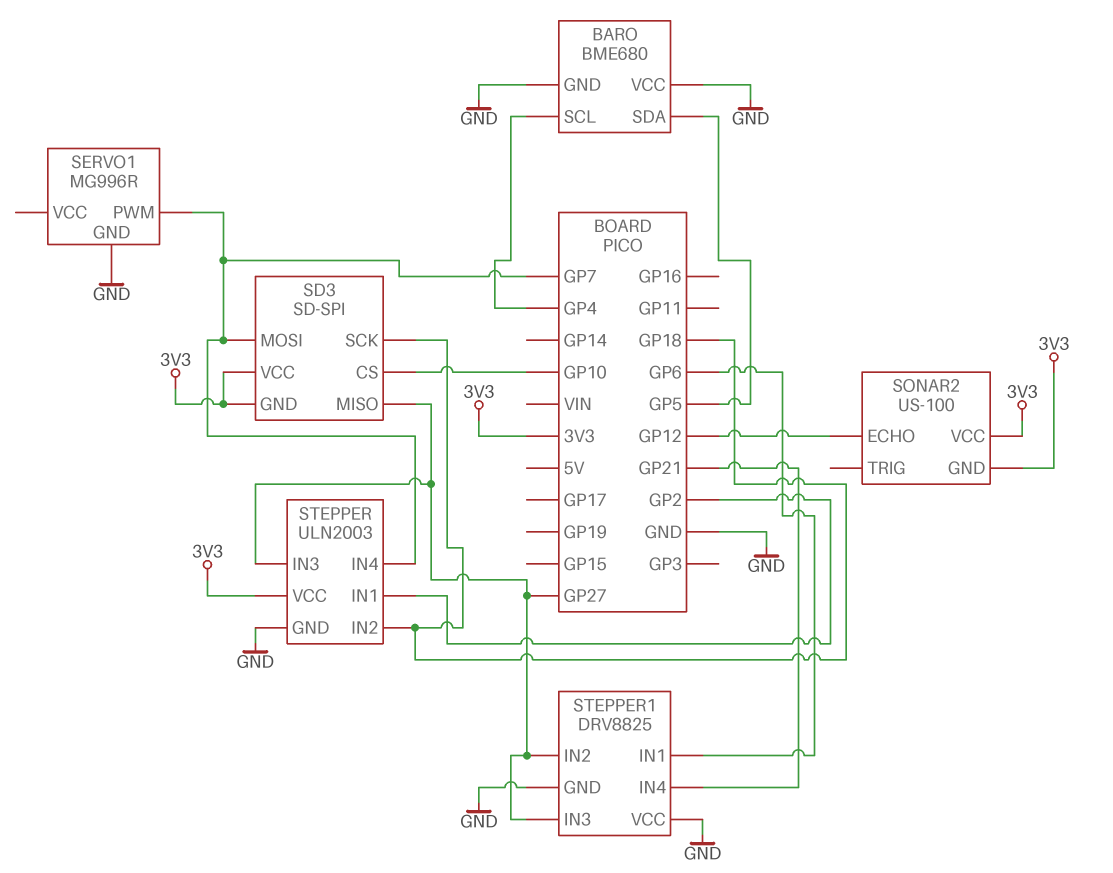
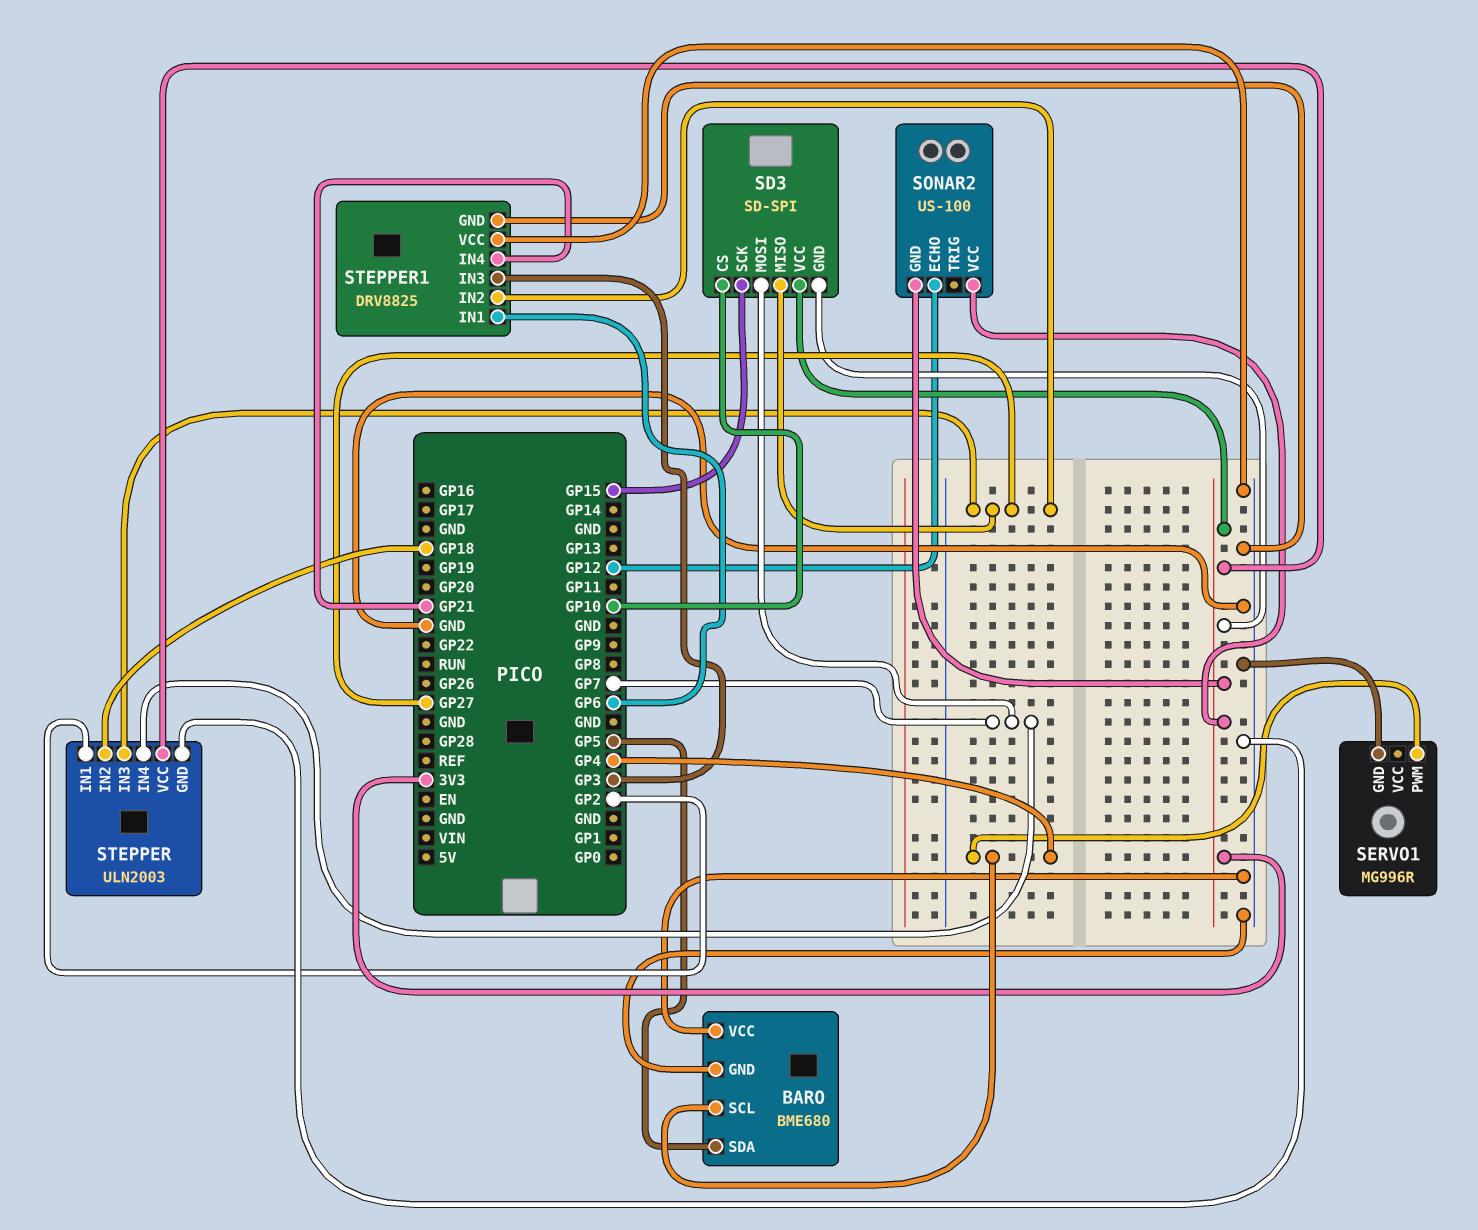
SD3 pin SCK: GP18 -> GP15
SERVO1 pin PWM: GP7 -> GP4
STEPPER1 pin IN3: GP27 -> GP3

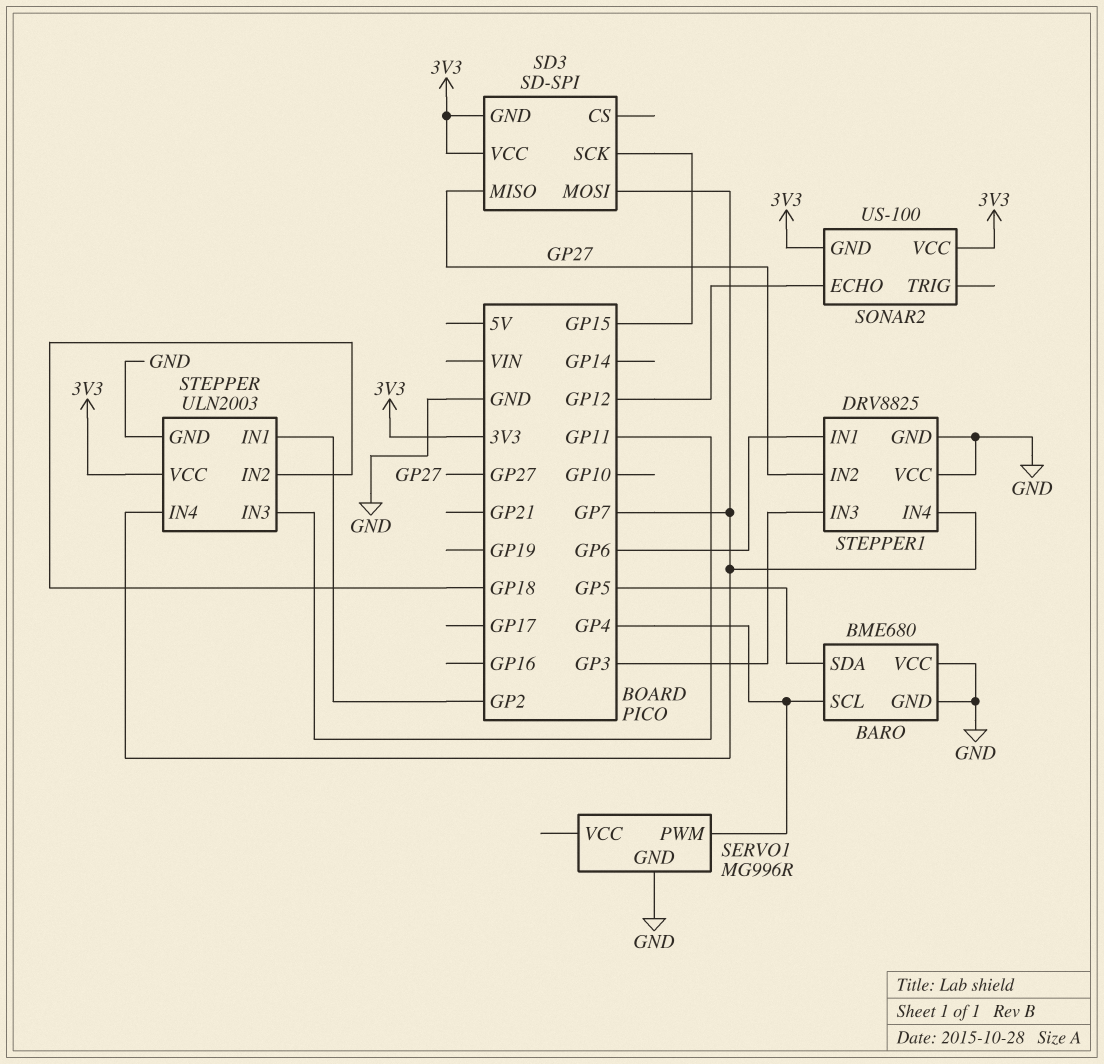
SD3 pin CS: GP10 -> none
STEPPER pin IN3: GP27 -> GP11
STEPPER1 pin IN4: GP21 -> GP7

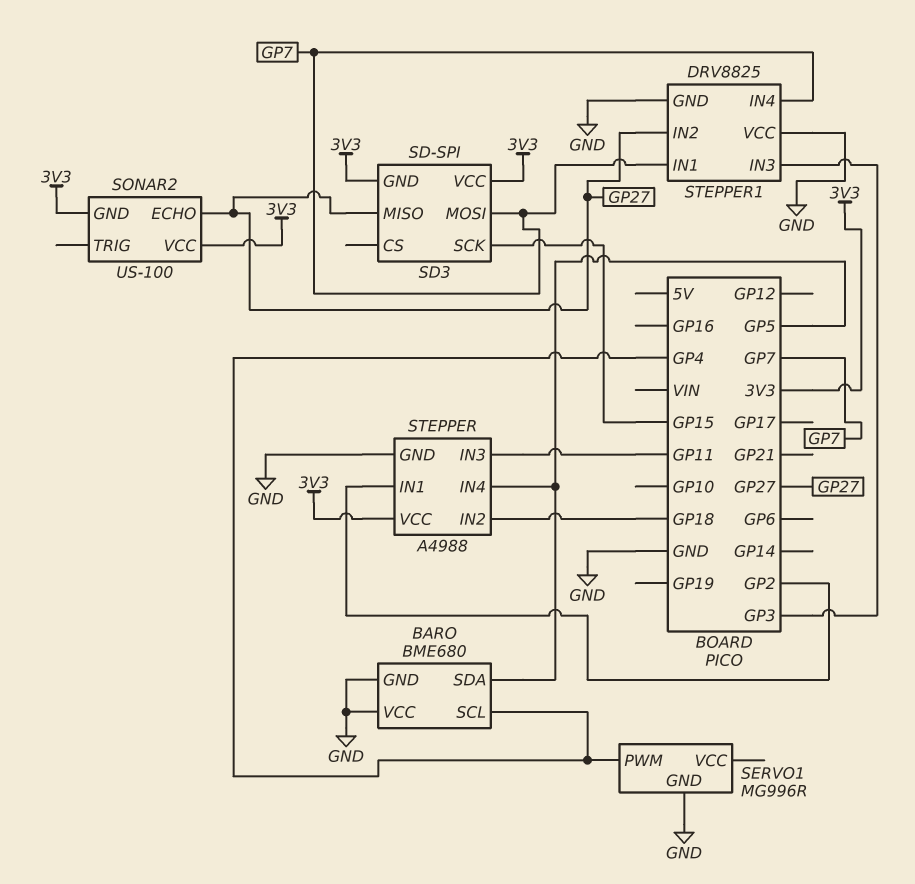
SONAR2 pin ECHO: GP12 -> GP27
STEPPER: ULN2003 -> A4988
STEPPER pin IN4: GP7 -> GP5
STEPPER1 pin IN1: GP6 -> GP7

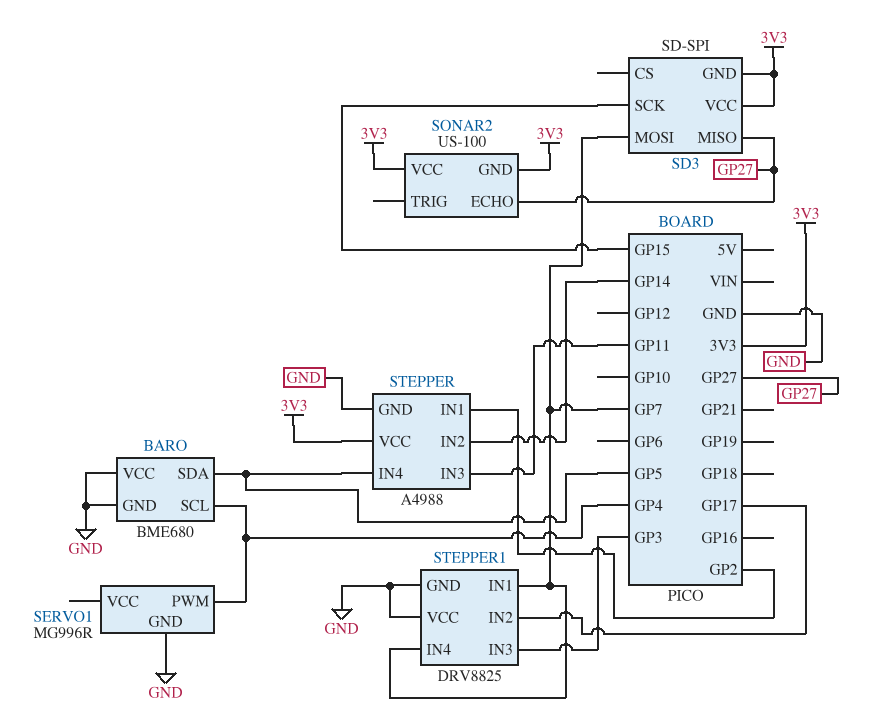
STEPPER pin IN2: GP18 -> GP14
STEPPER1 pin IN2: GP27 -> GP17

